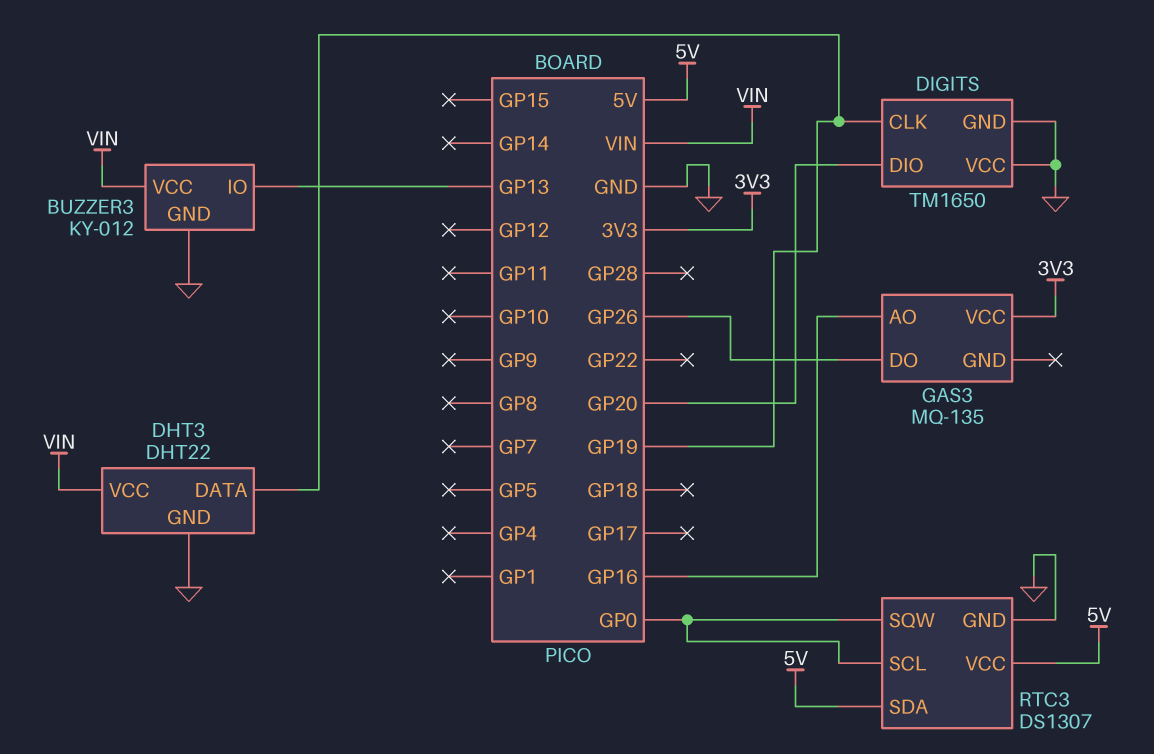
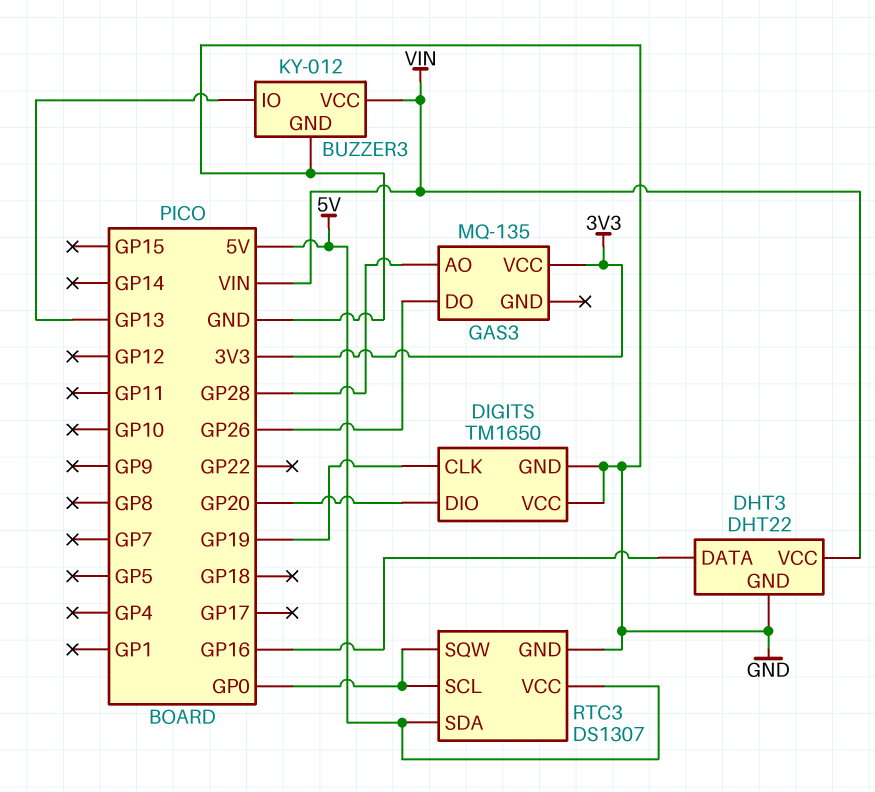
DHT3 pin DATA: GP19 -> GP16
GAS3 pin AO: GP16 -> GP28

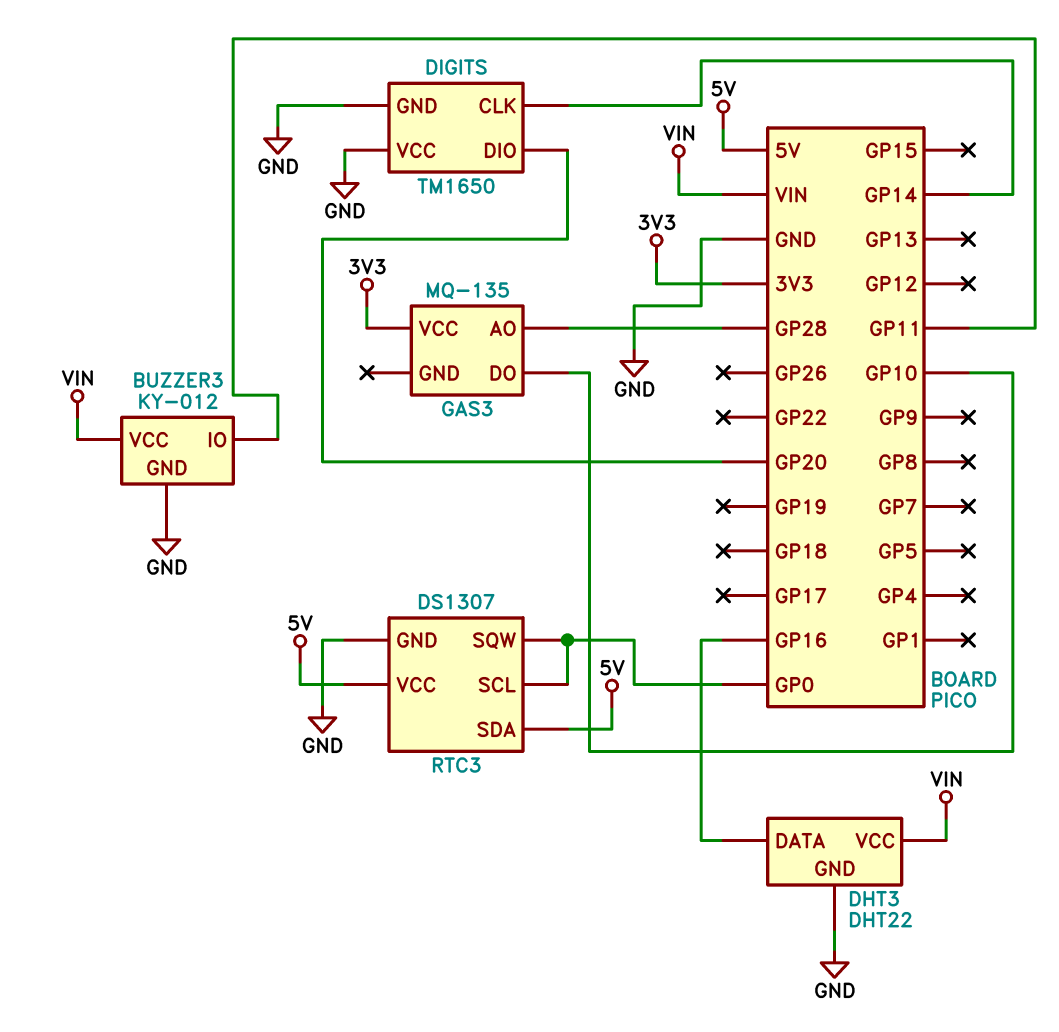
BUZZER3 pin IO: GP13 -> GP11
DIGITS pin CLK: GP19 -> GP14
GAS3 pin DO: GP26 -> GP10

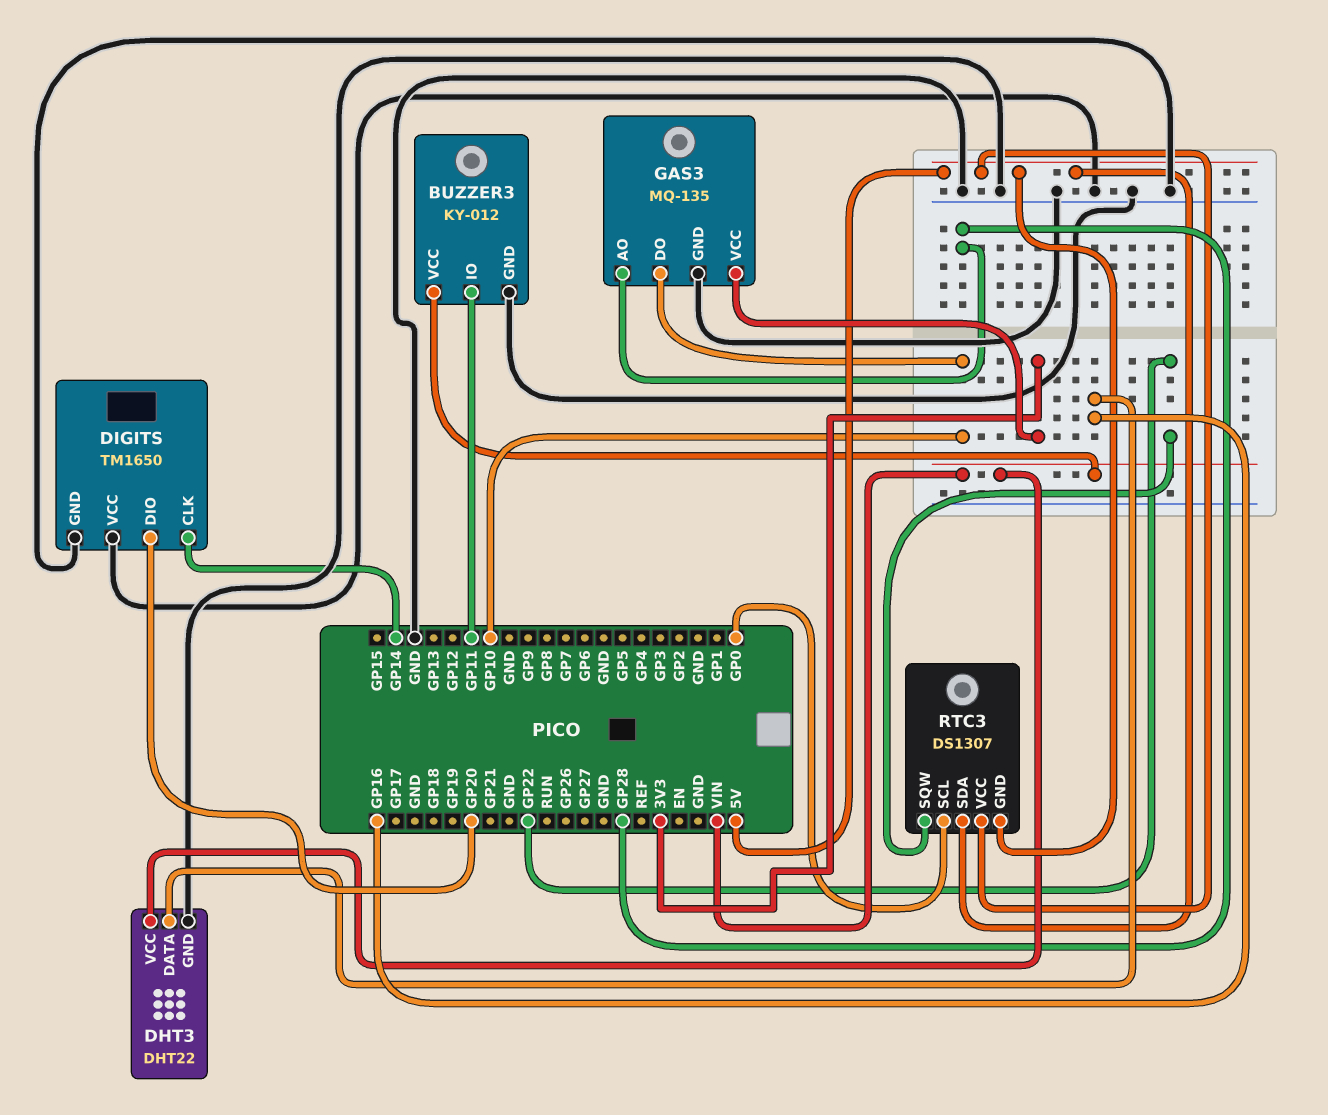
GAS3 pin GND: none -> GND
RTC3 pin GND: GND -> 5V
RTC3 pin SQW: GP0 -> GP22

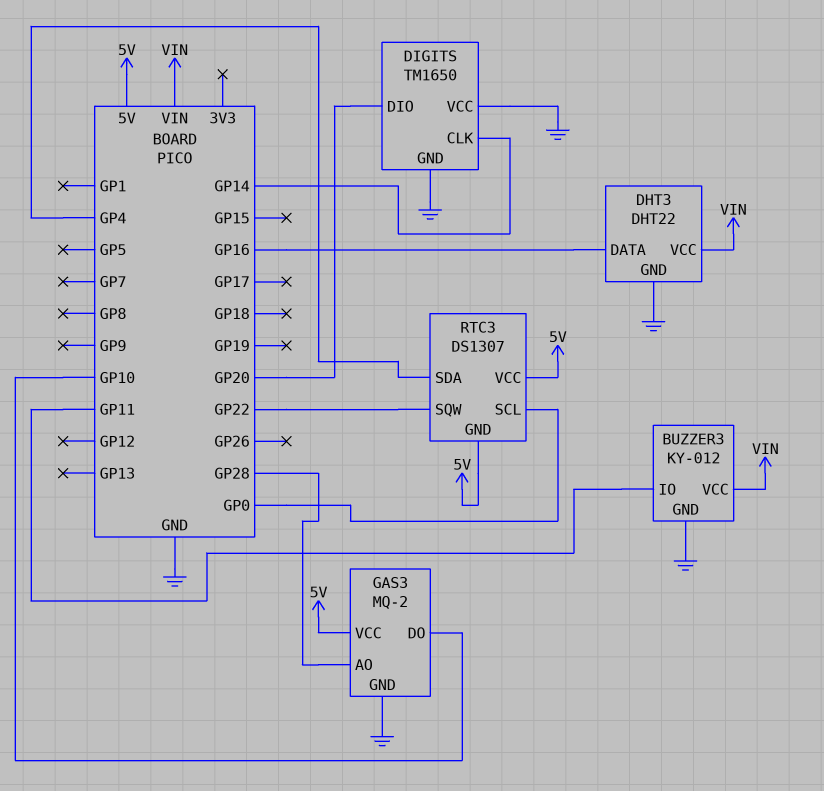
GAS3: MQ-135 -> MQ-2
GAS3 pin VCC: 3V3 -> 5V
RTC3 pin SDA: 5V -> GP4

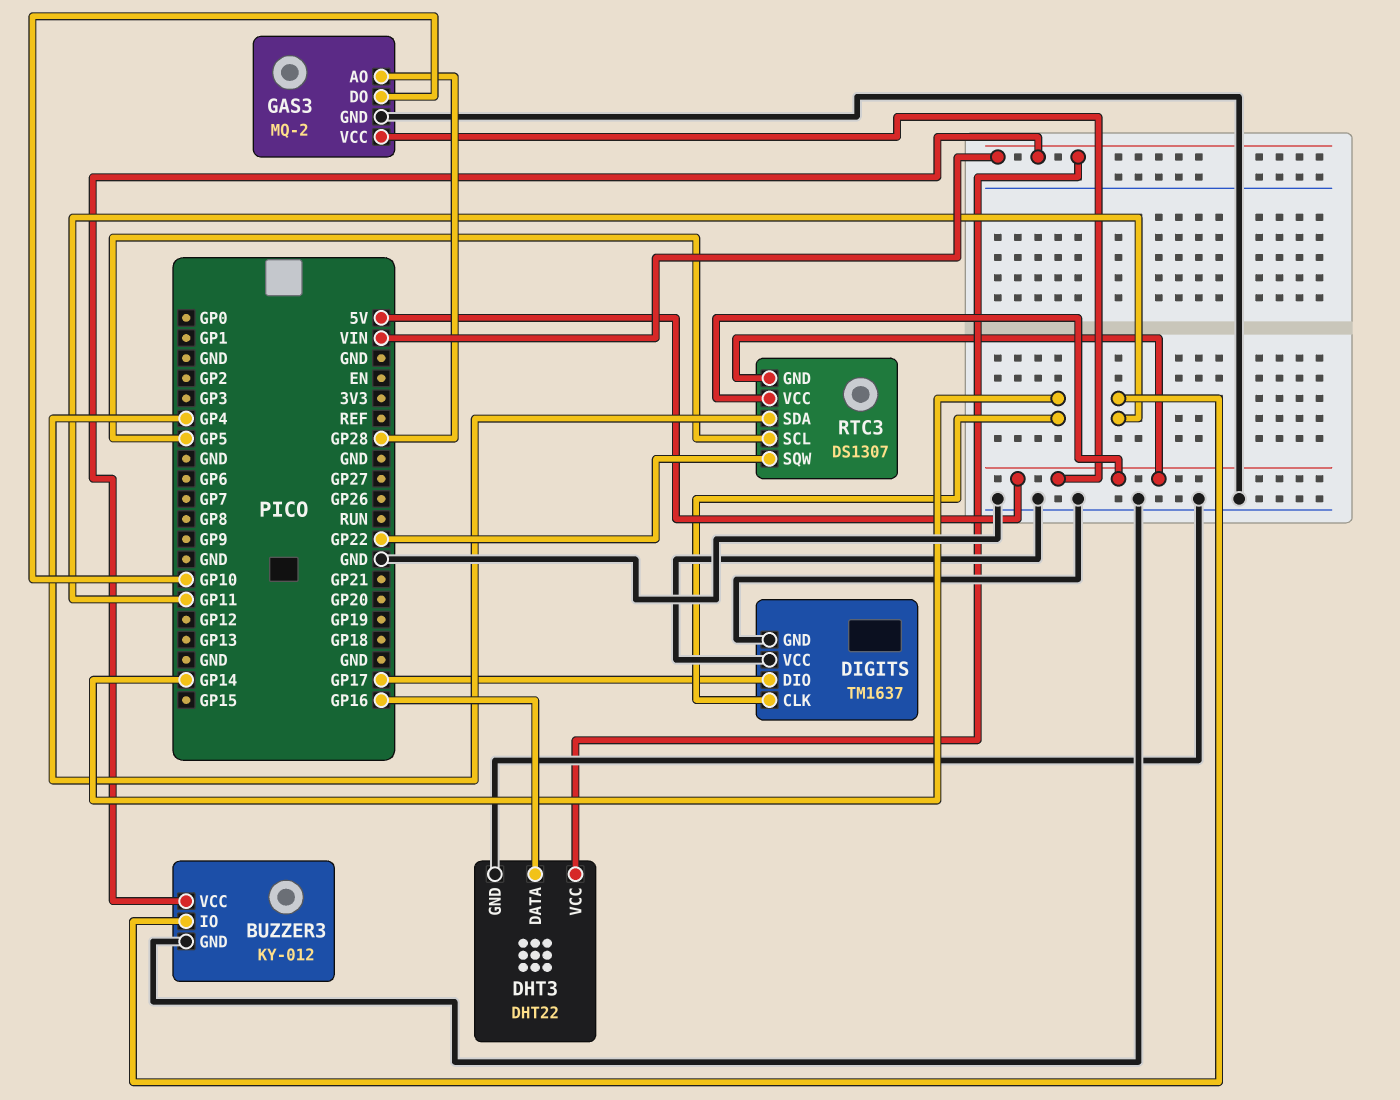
DIGITS: TM1650 -> TM1637
DIGITS pin DIO: GP20 -> GP17
RTC3 pin SCL: GP0 -> GP5

